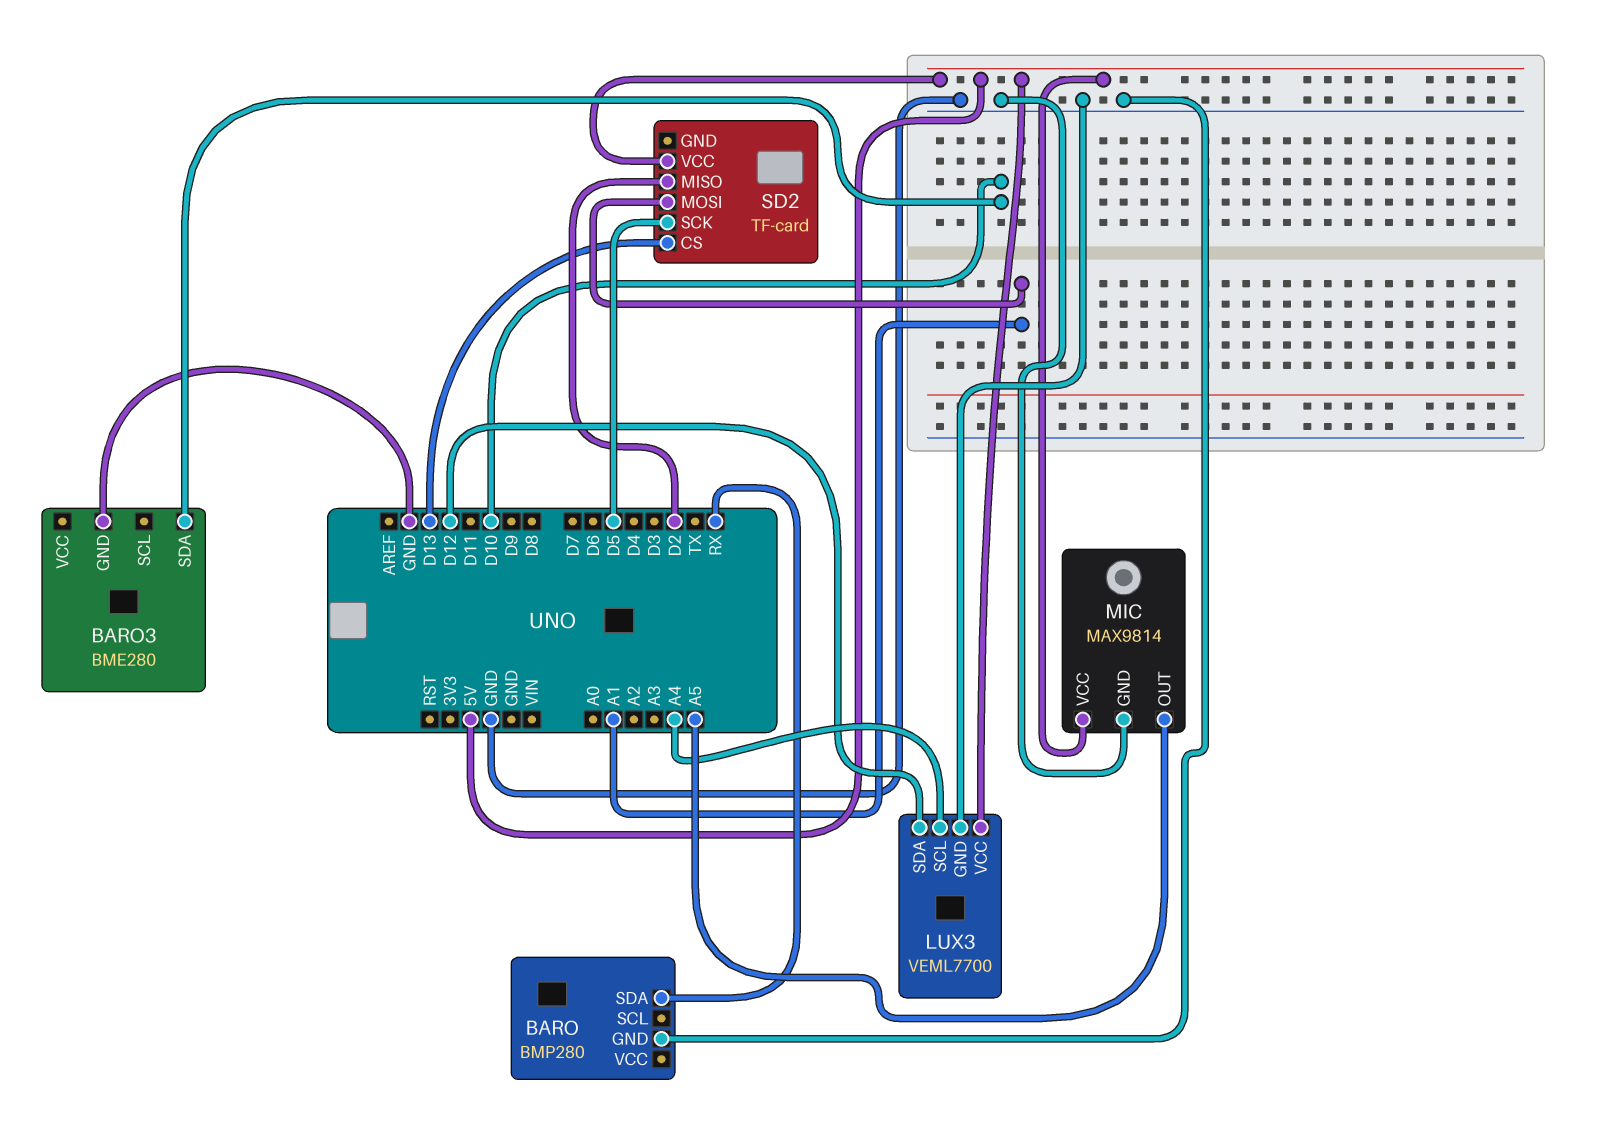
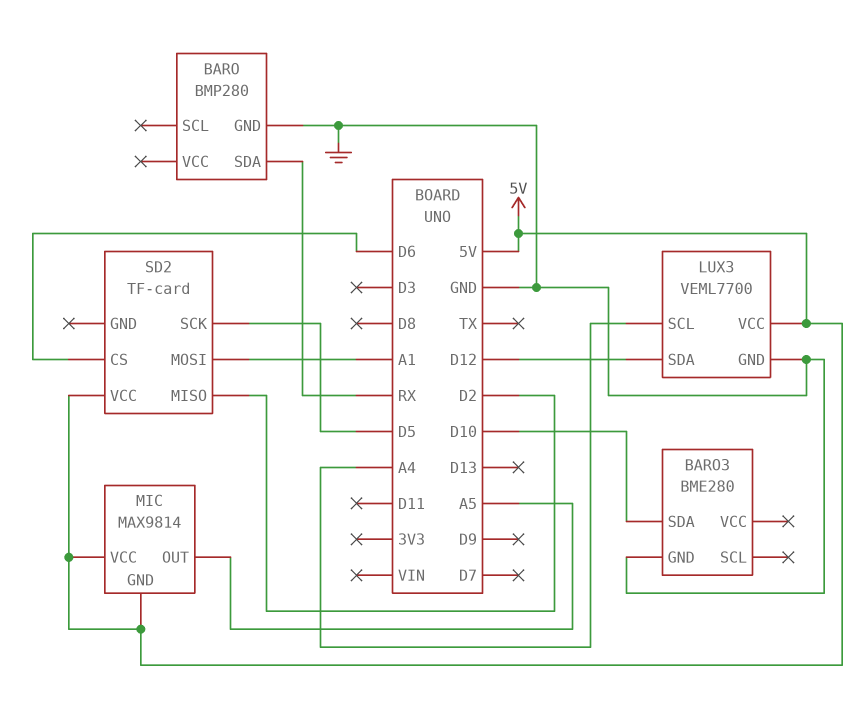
MIC pin GND: GND -> 5V
SD2 pin CS: D13 -> D6

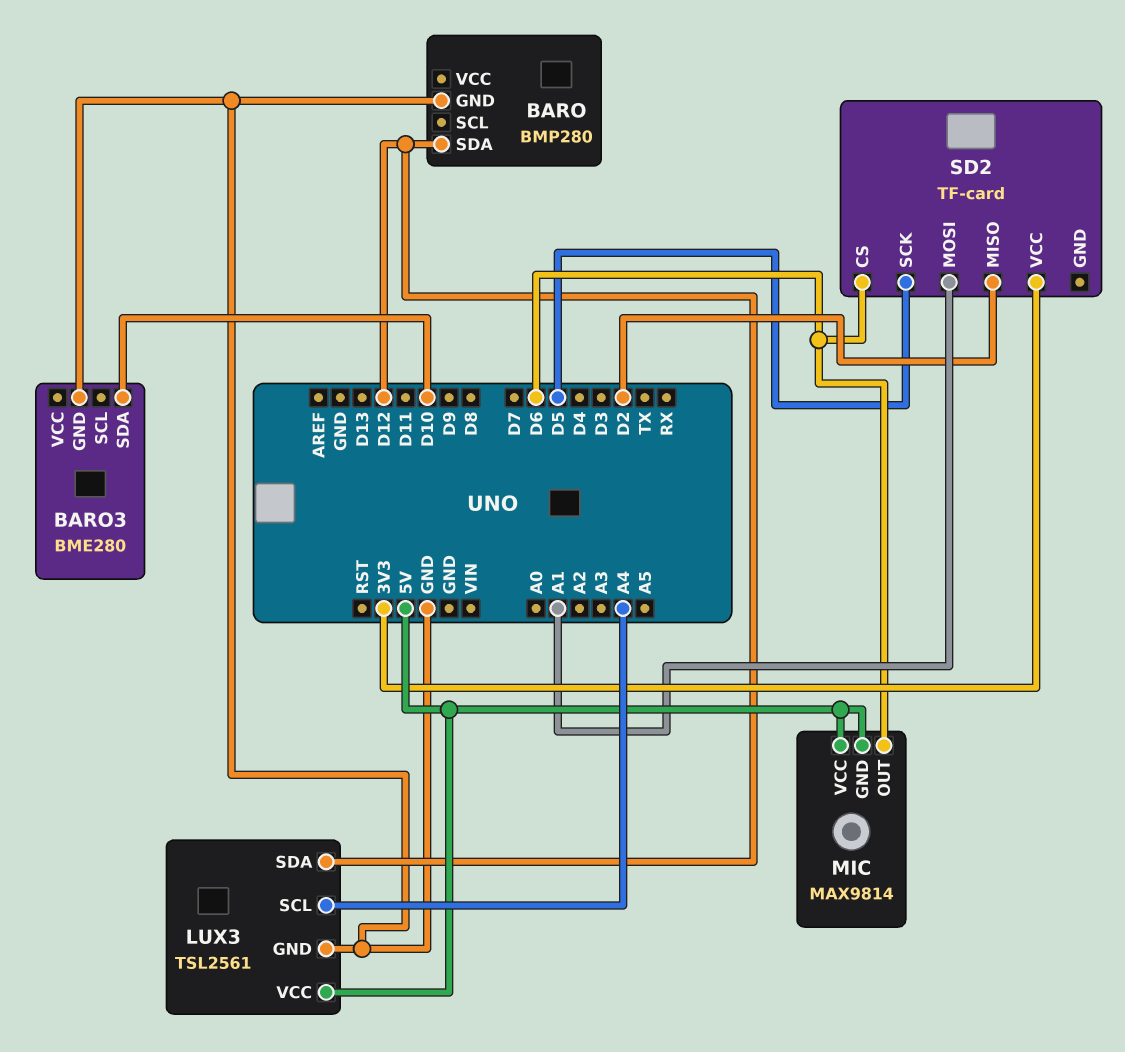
BARO pin SDA: RX -> D12
LUX3: VEML7700 -> TSL2561
MIC pin OUT: A5 -> D6
SD2 pin VCC: 5V -> 3V3

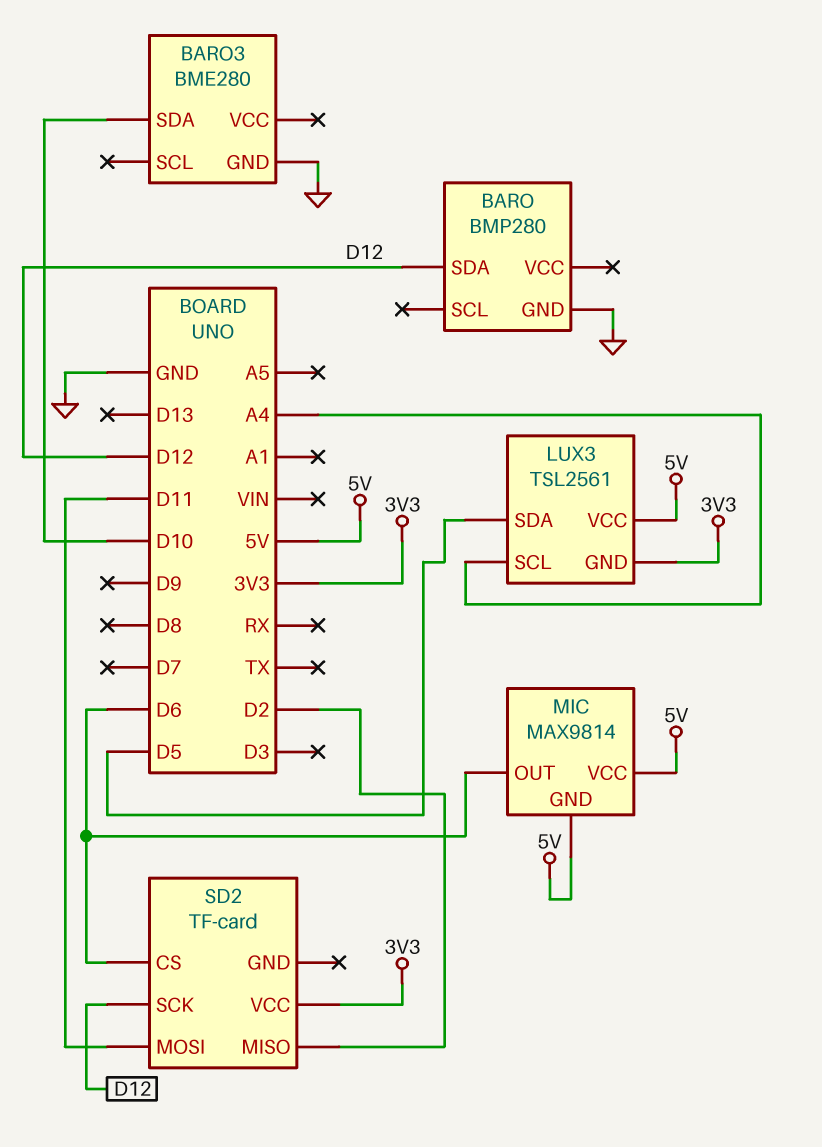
LUX3 pin GND: GND -> 3V3
LUX3 pin SDA: D12 -> D5
SD2 pin MOSI: A1 -> D11
SD2 pin SCK: D5 -> D12

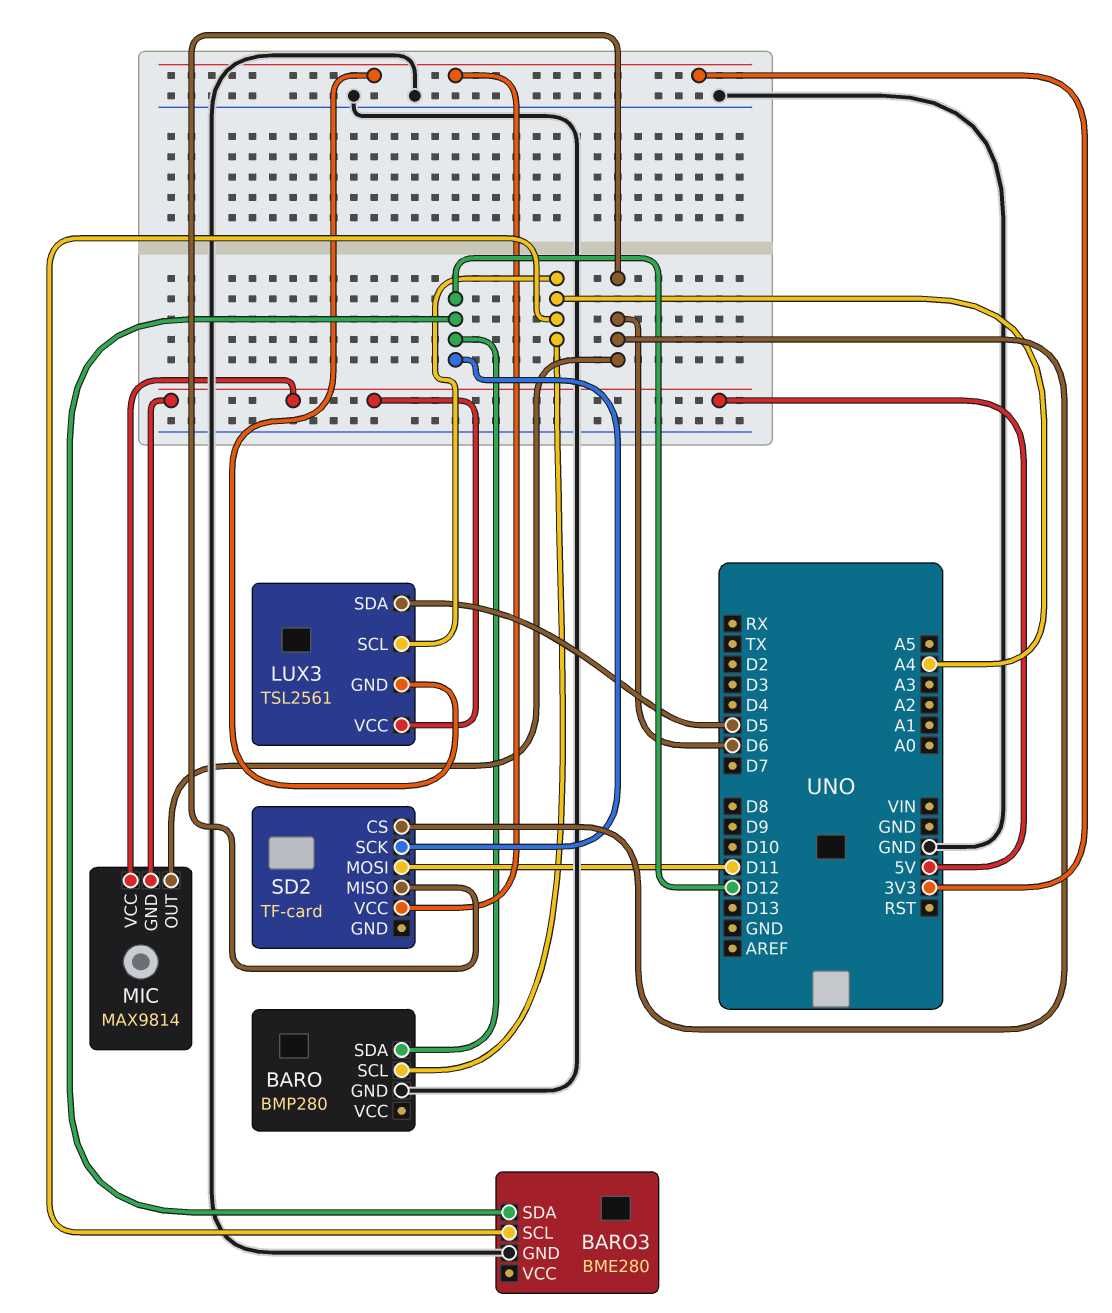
BARO pin SCL: none -> A4
BARO3 pin SCL: none -> A4
BARO3 pin SDA: D10 -> D12
SD2 pin MISO: D2 -> D6

